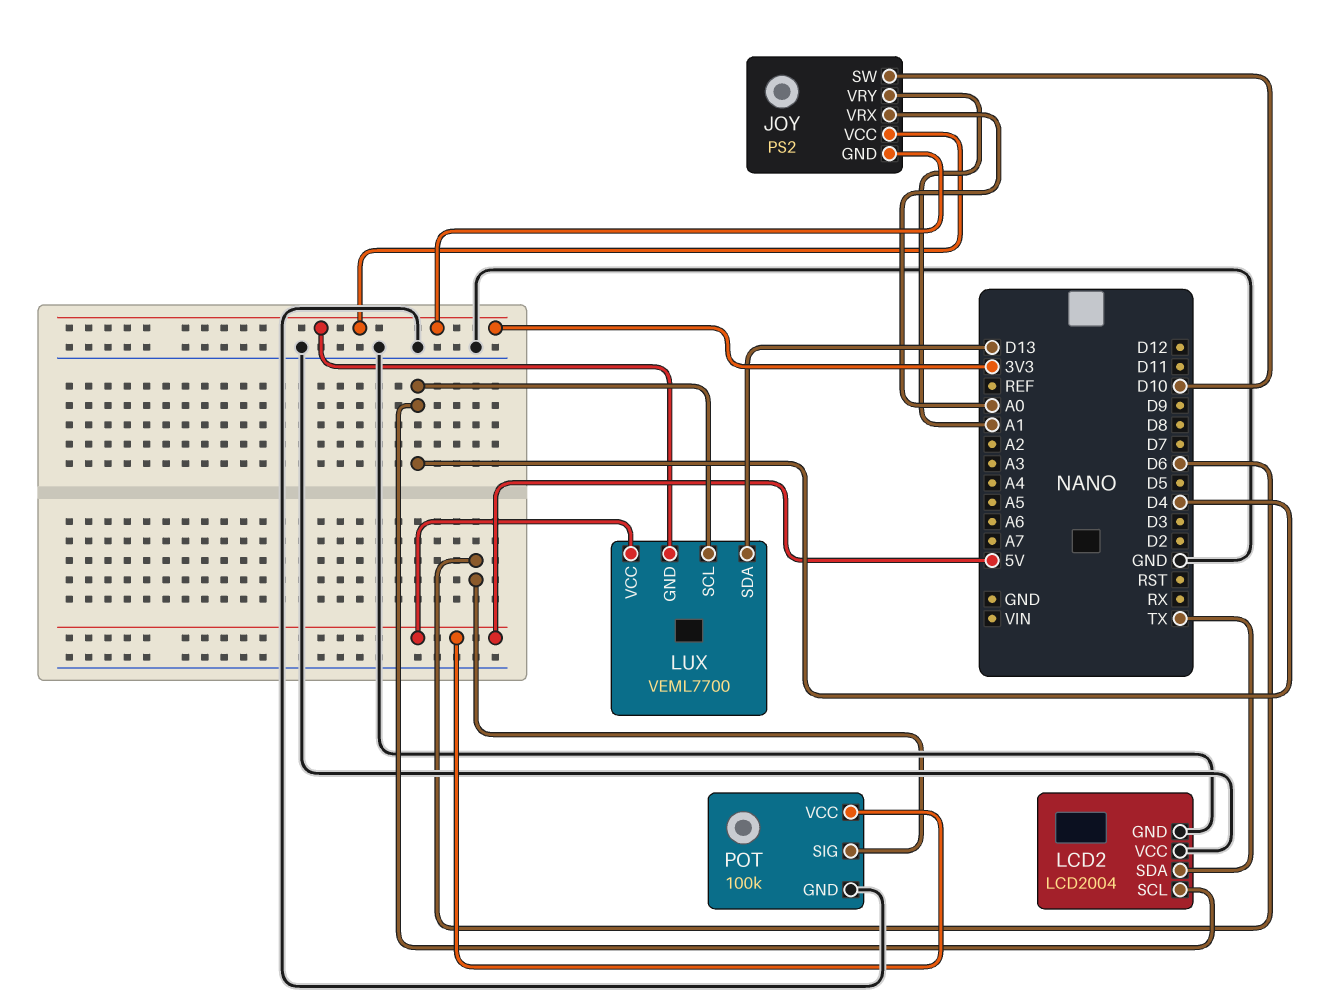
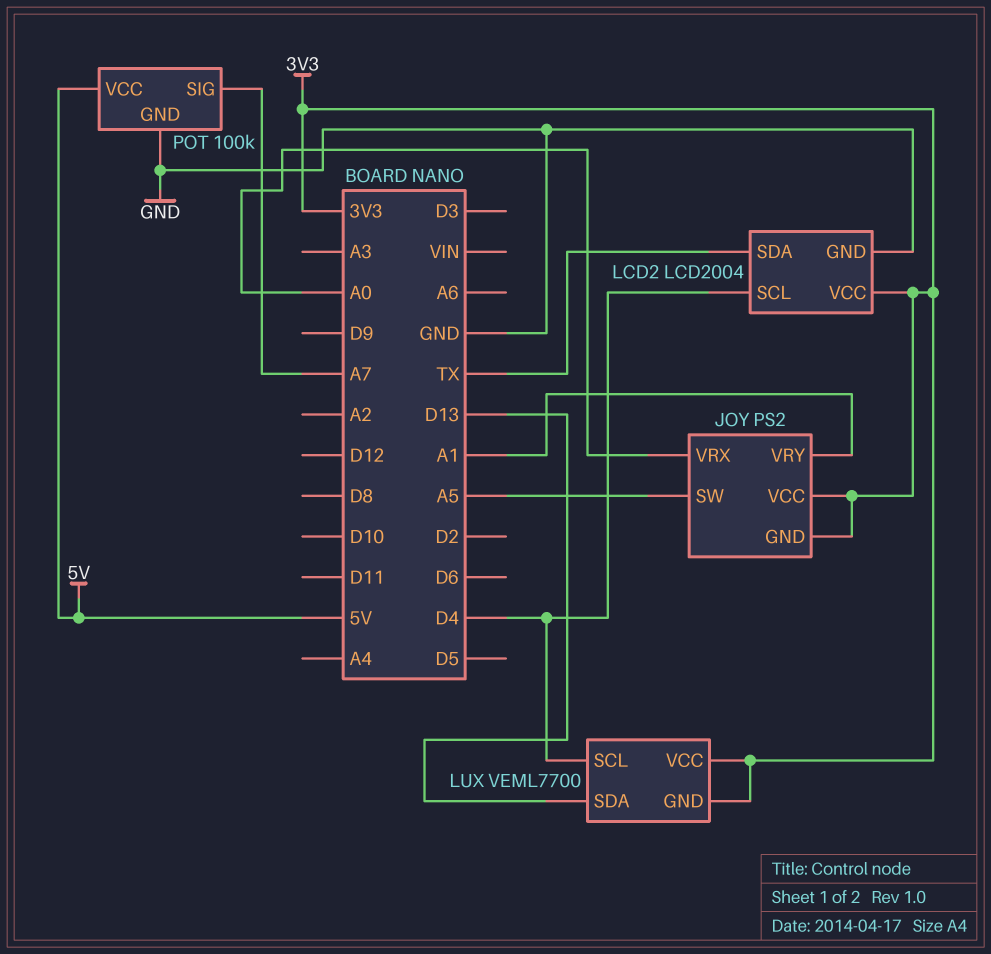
JOY pin SW: D10 -> A5
LCD2 pin VCC: GND -> 3V3
LUX pin VCC: 5V -> 3V3
POT pin SIG: D6 -> A7

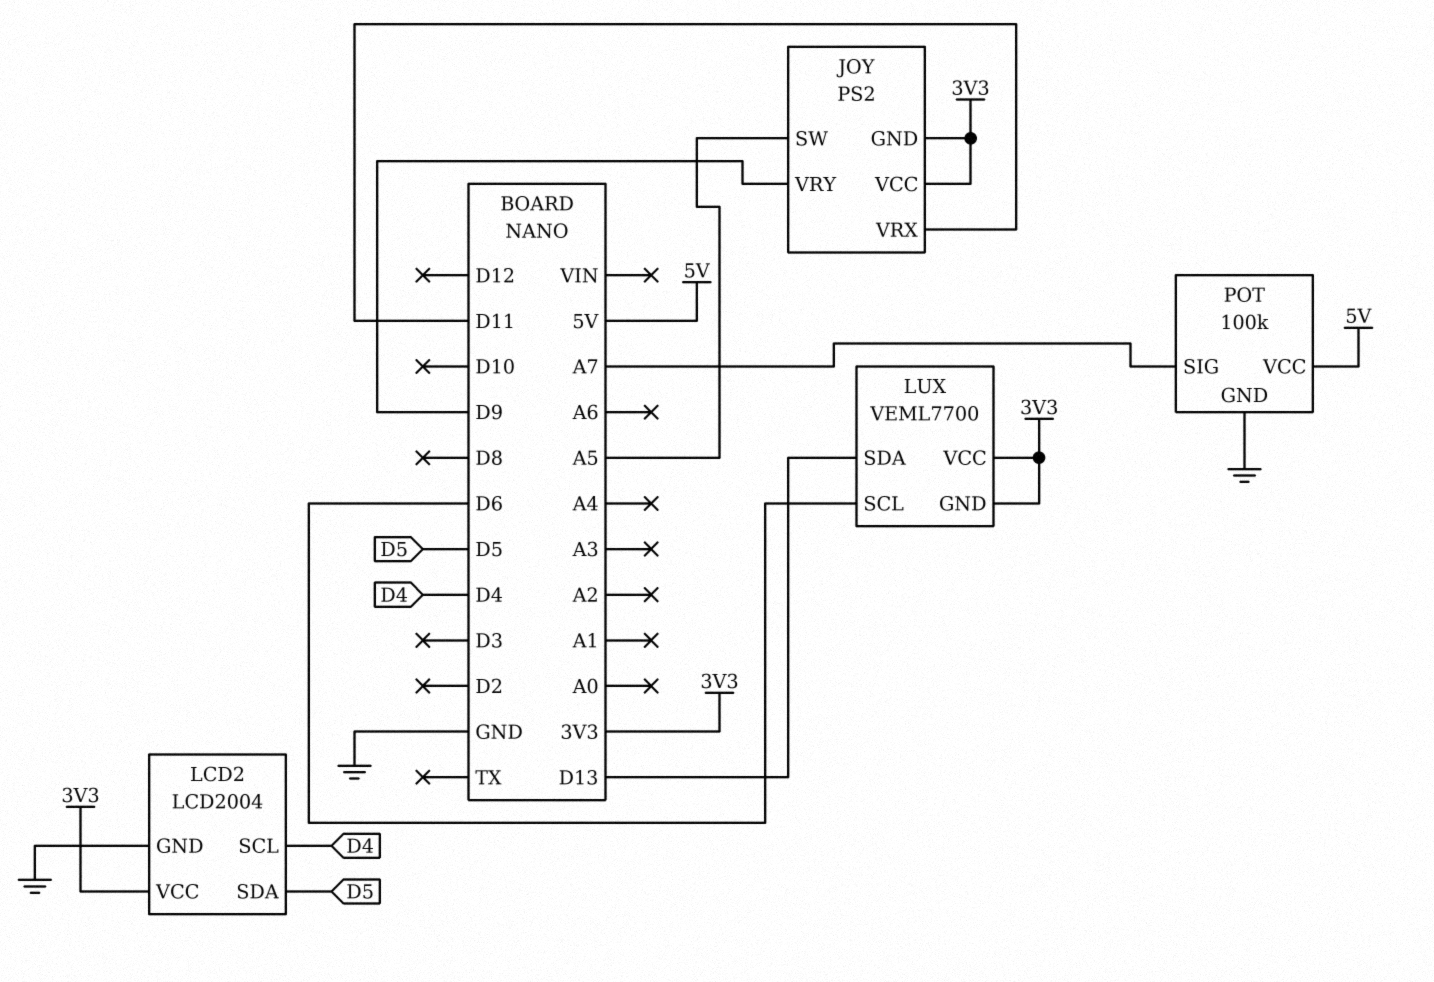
JOY pin VRX: A0 -> D11
JOY pin VRY: A1 -> D9
LCD2 pin SDA: TX -> D5
LUX pin SCL: D4 -> D6

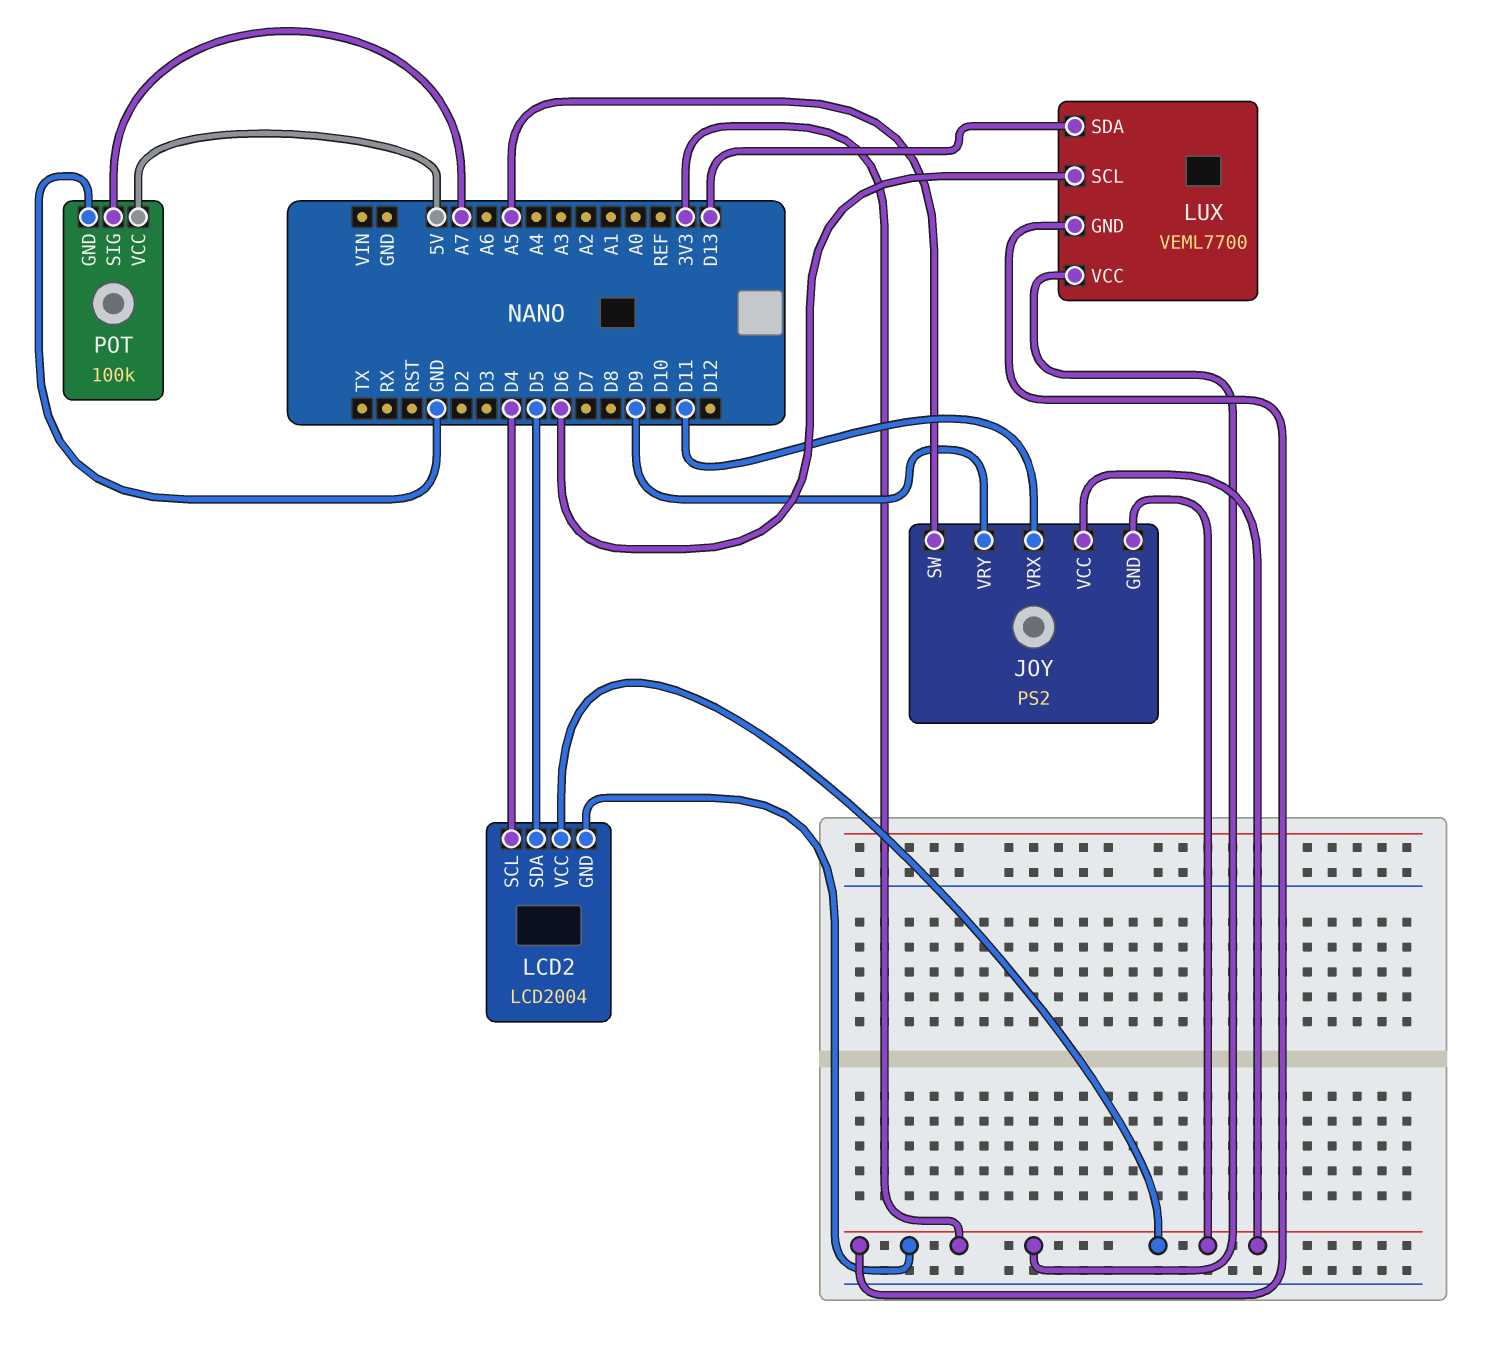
LCD2 pin GND: GND -> 3V3

